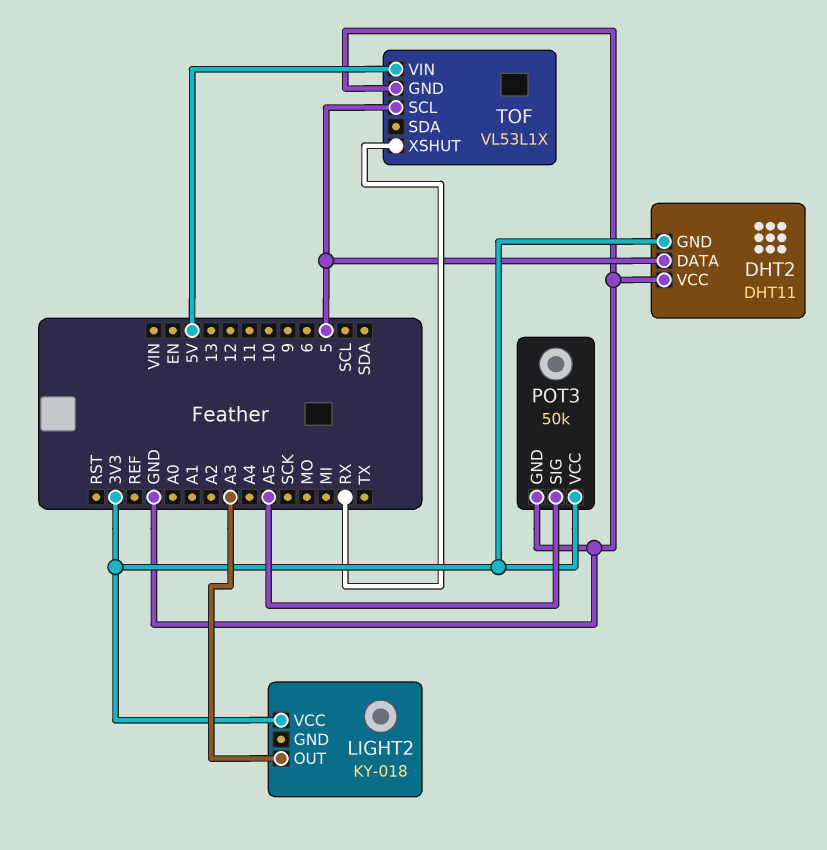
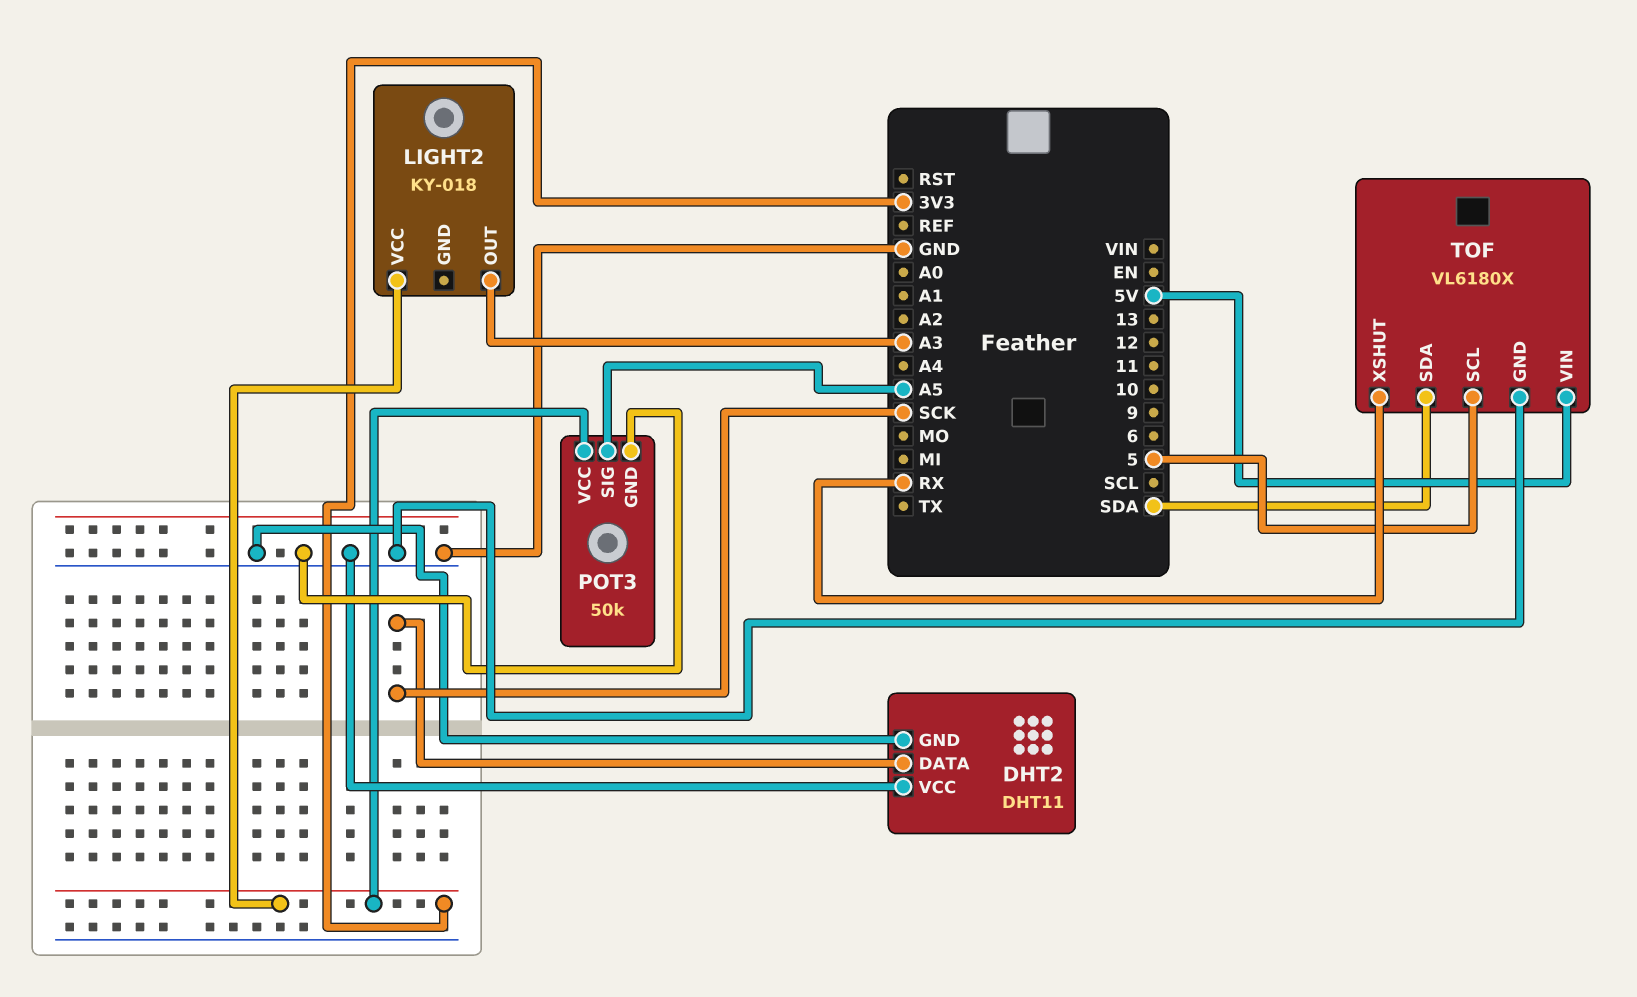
DHT2 pin DATA: 5 -> SCK
DHT2 pin GND: 3V3 -> GND
TOF: VL53L1X -> VL6180X
TOF pin SDA: none -> SDA

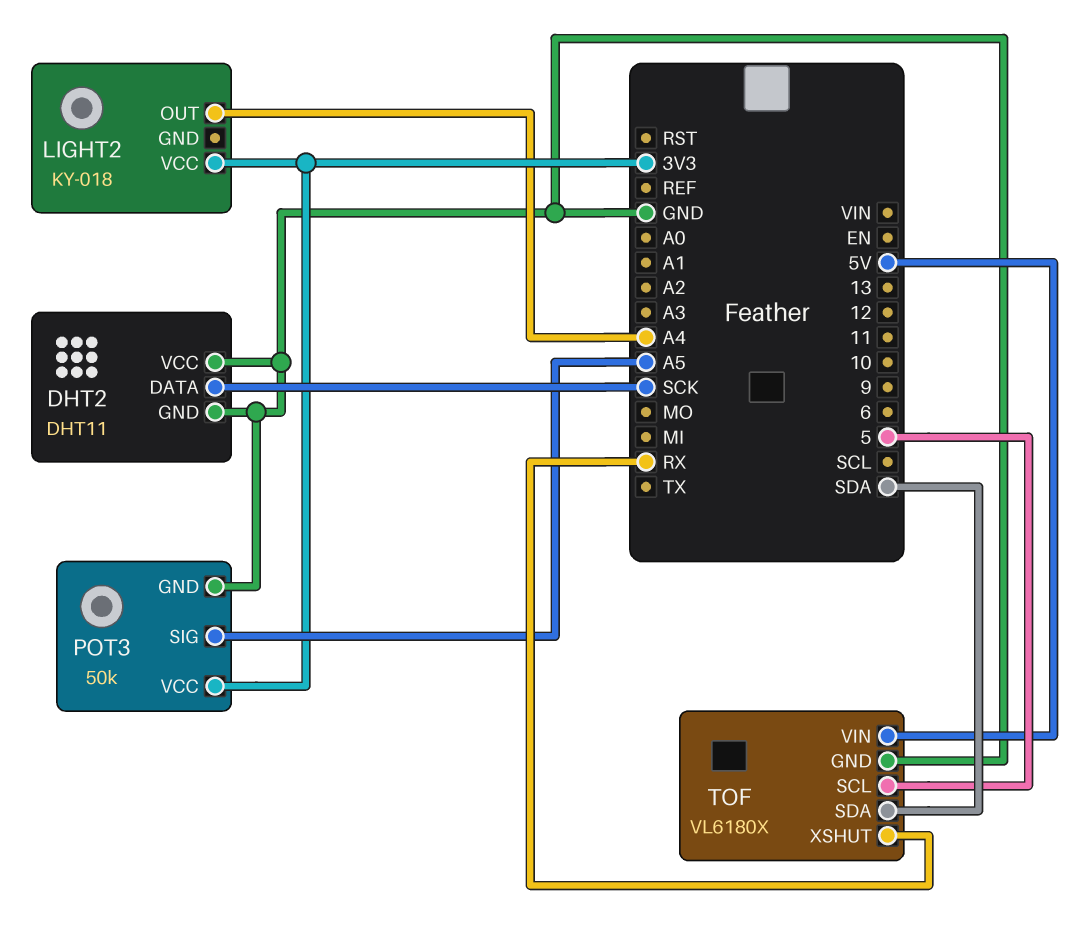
LIGHT2 pin OUT: A3 -> A4

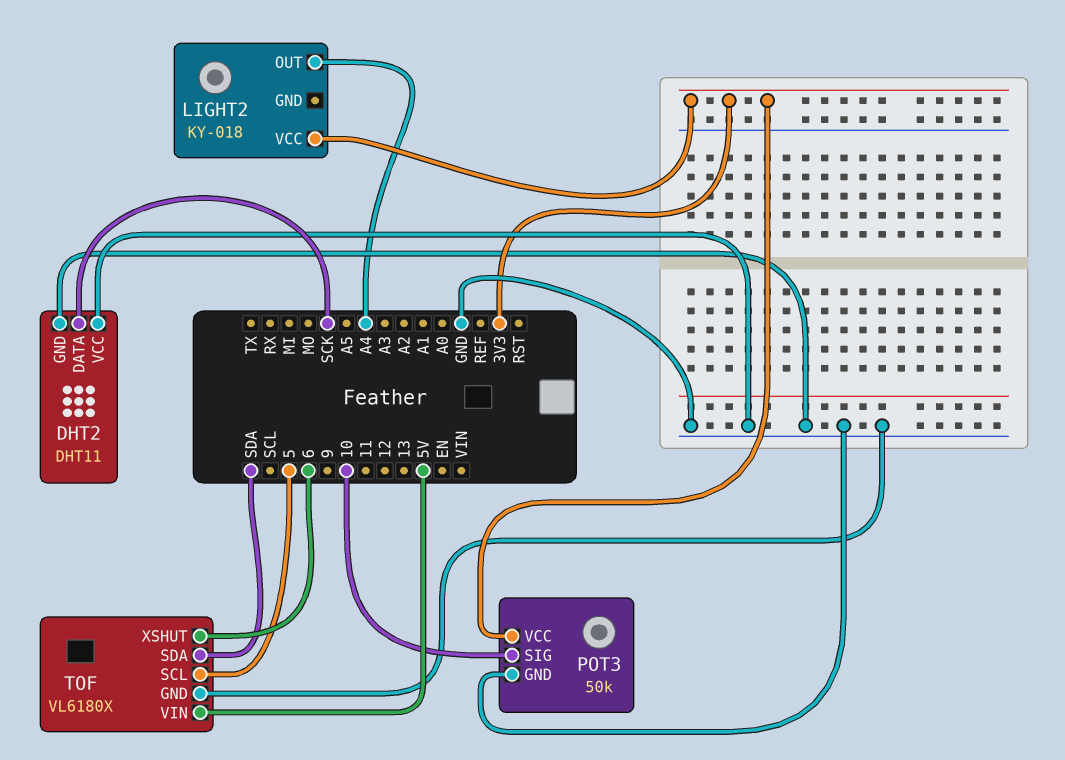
POT3 pin SIG: A5 -> 10
TOF pin XSHUT: RX -> 6

